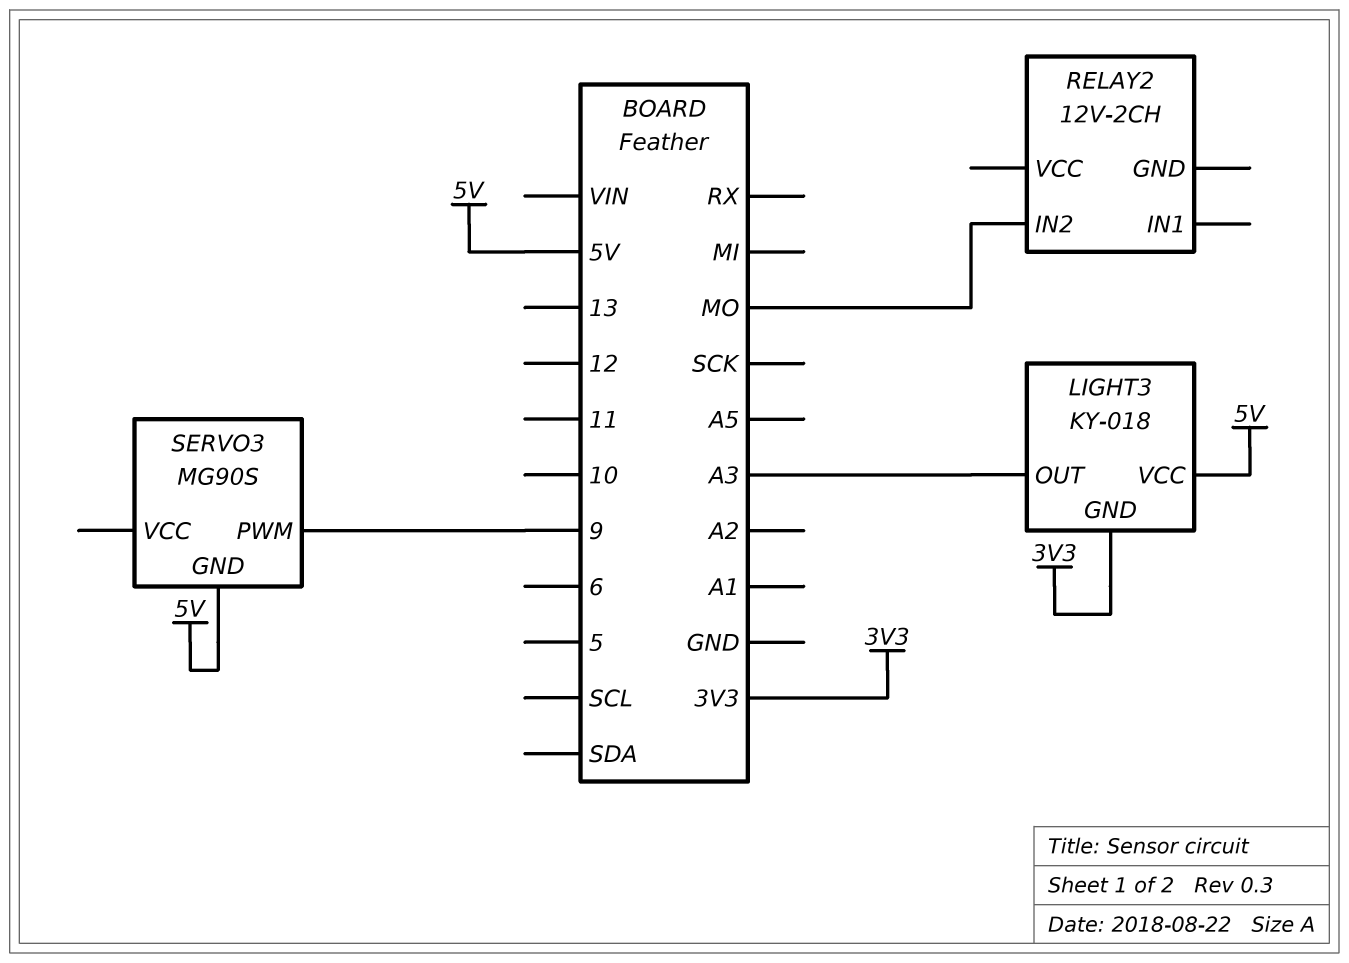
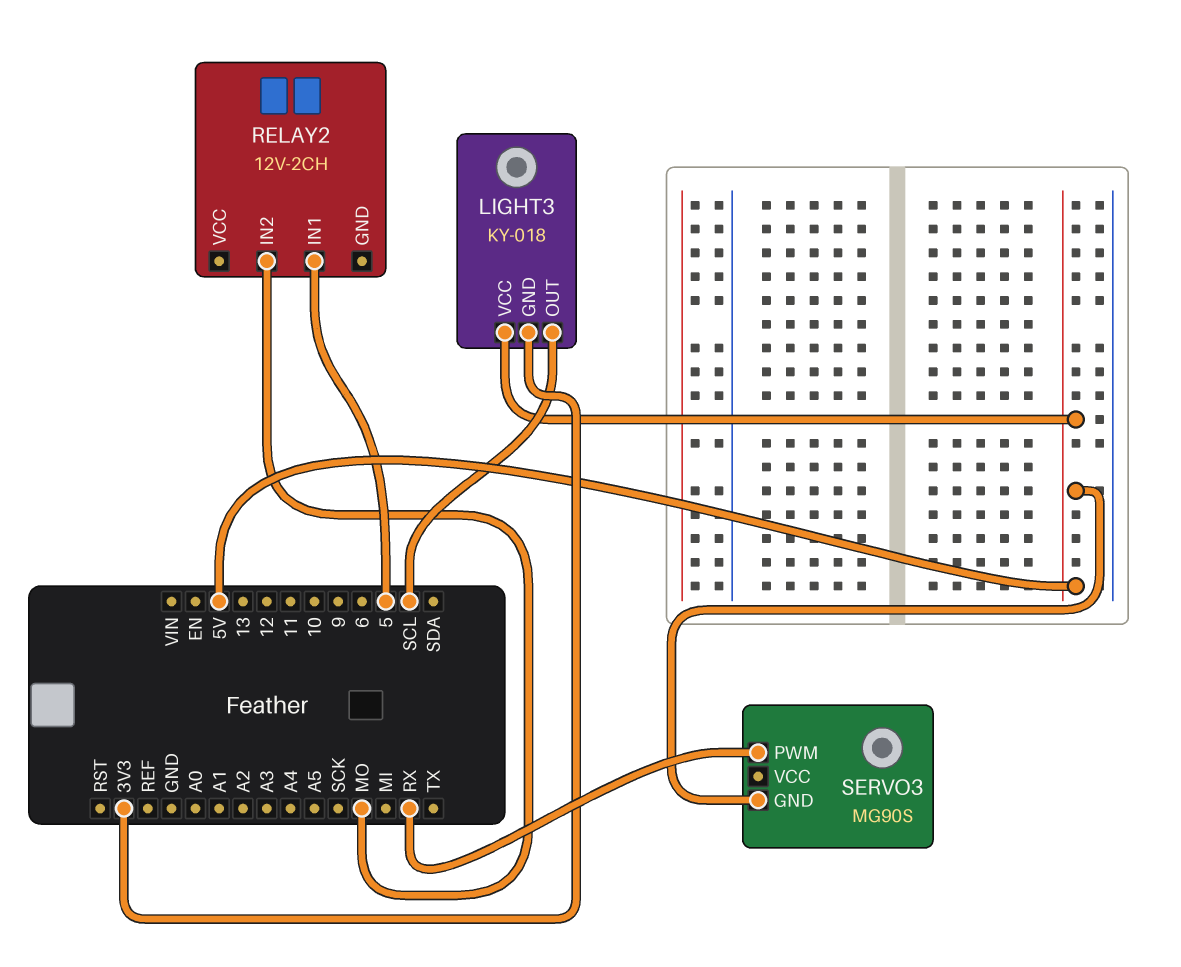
LIGHT3 pin OUT: A3 -> SCL
RELAY2 pin IN1: none -> 5
SERVO3 pin PWM: 9 -> RX

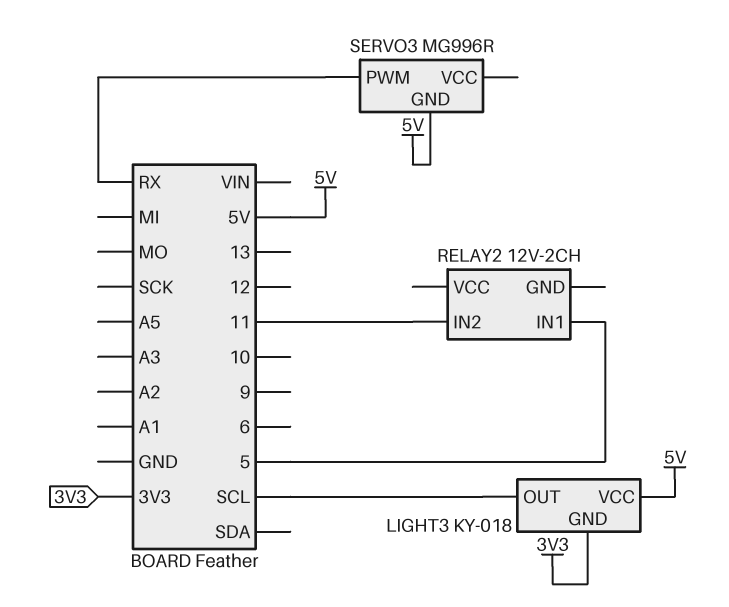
RELAY2 pin IN2: MO -> 11
SERVO3: MG90S -> MG996R

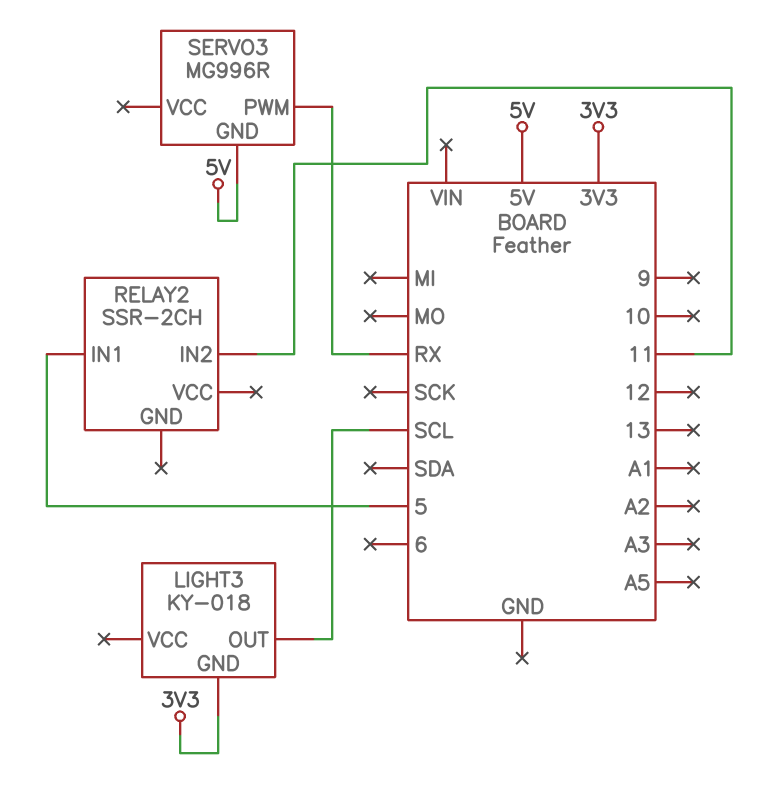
LIGHT3 pin VCC: 5V -> none
RELAY2: 12V-2CH -> SSR-2CH

